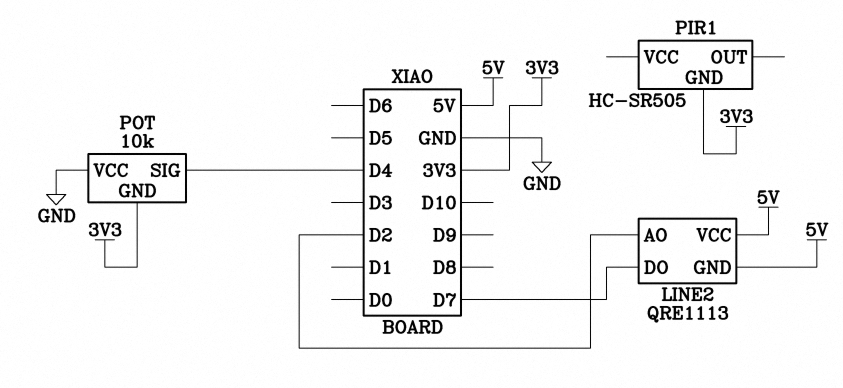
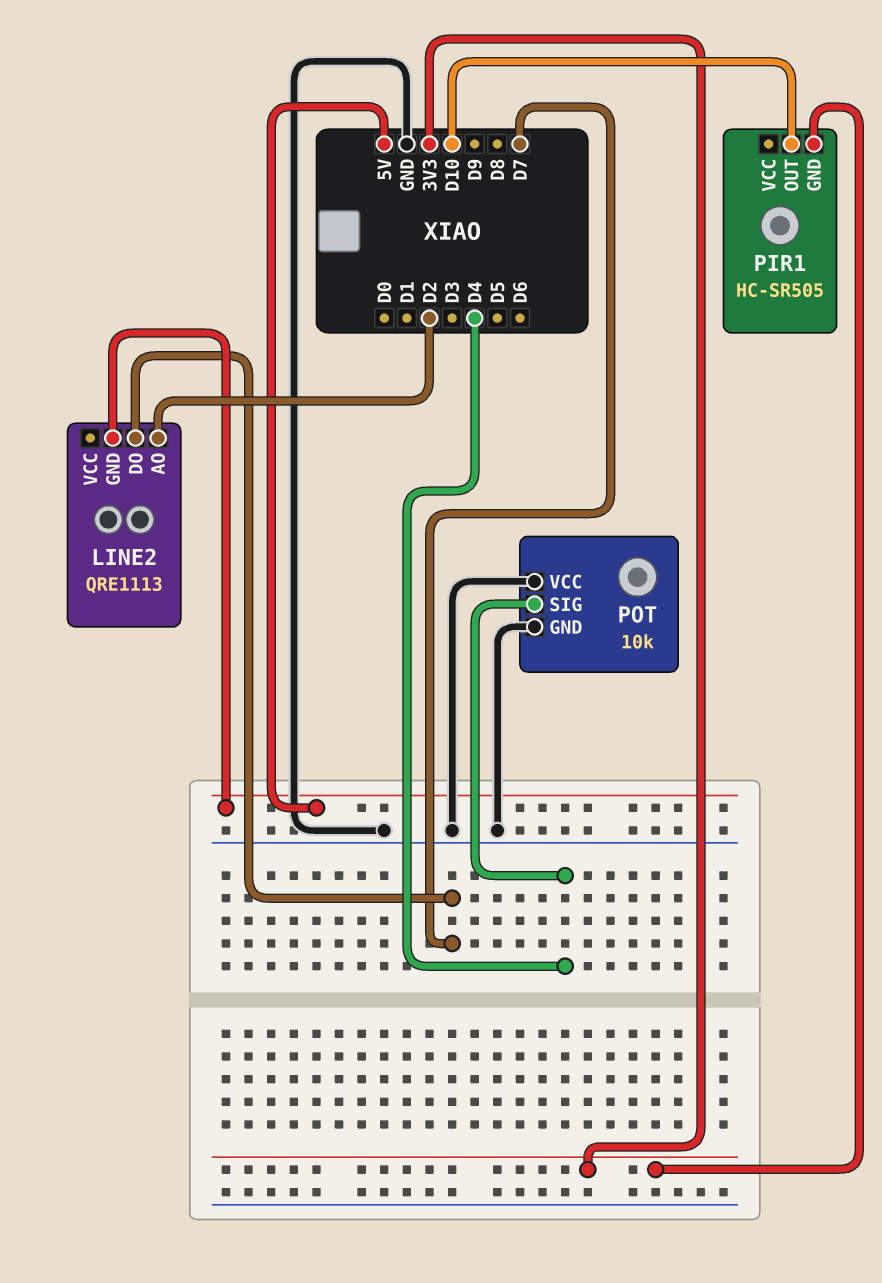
LINE2 pin VCC: 5V -> none
PIR1 pin OUT: none -> D10
POT pin GND: 3V3 -> GND

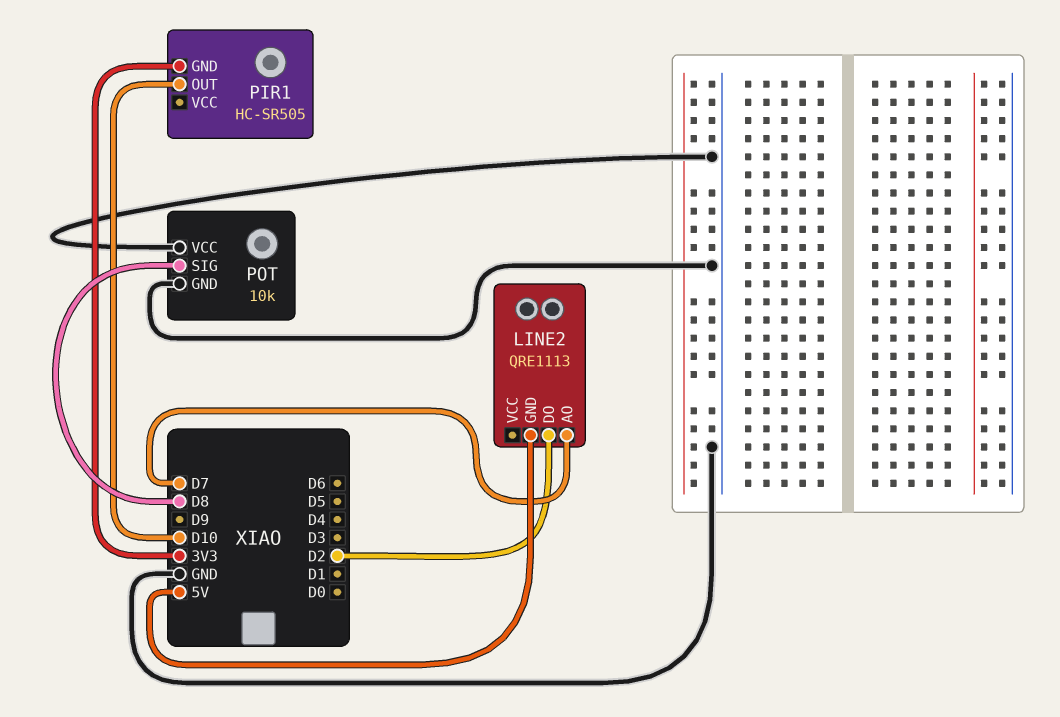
LINE2 pin AO: D2 -> D7
LINE2 pin DO: D7 -> D2
POT pin SIG: D4 -> D8

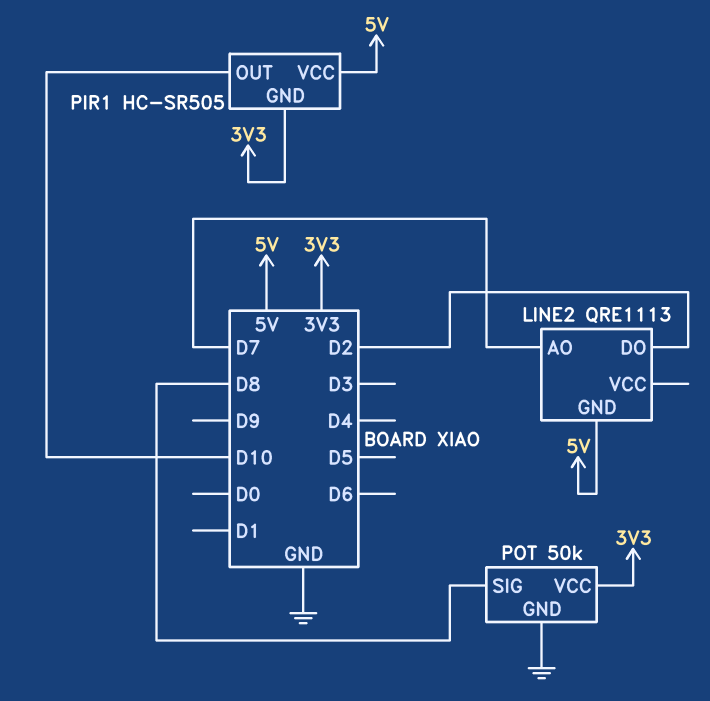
PIR1 pin VCC: none -> 5V
POT: 10k -> 50k
POT pin VCC: GND -> 3V3

